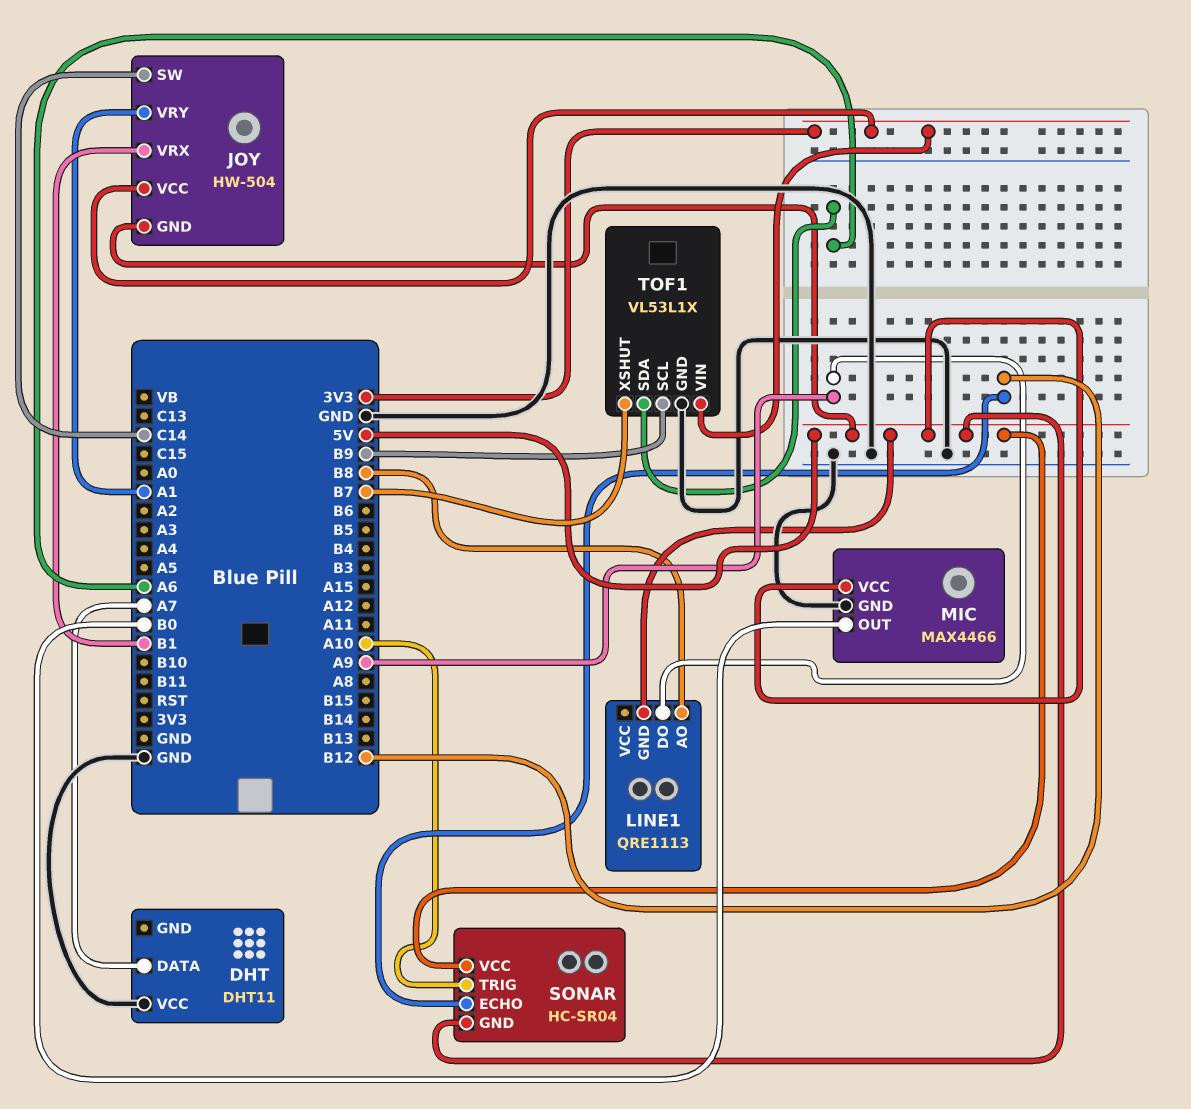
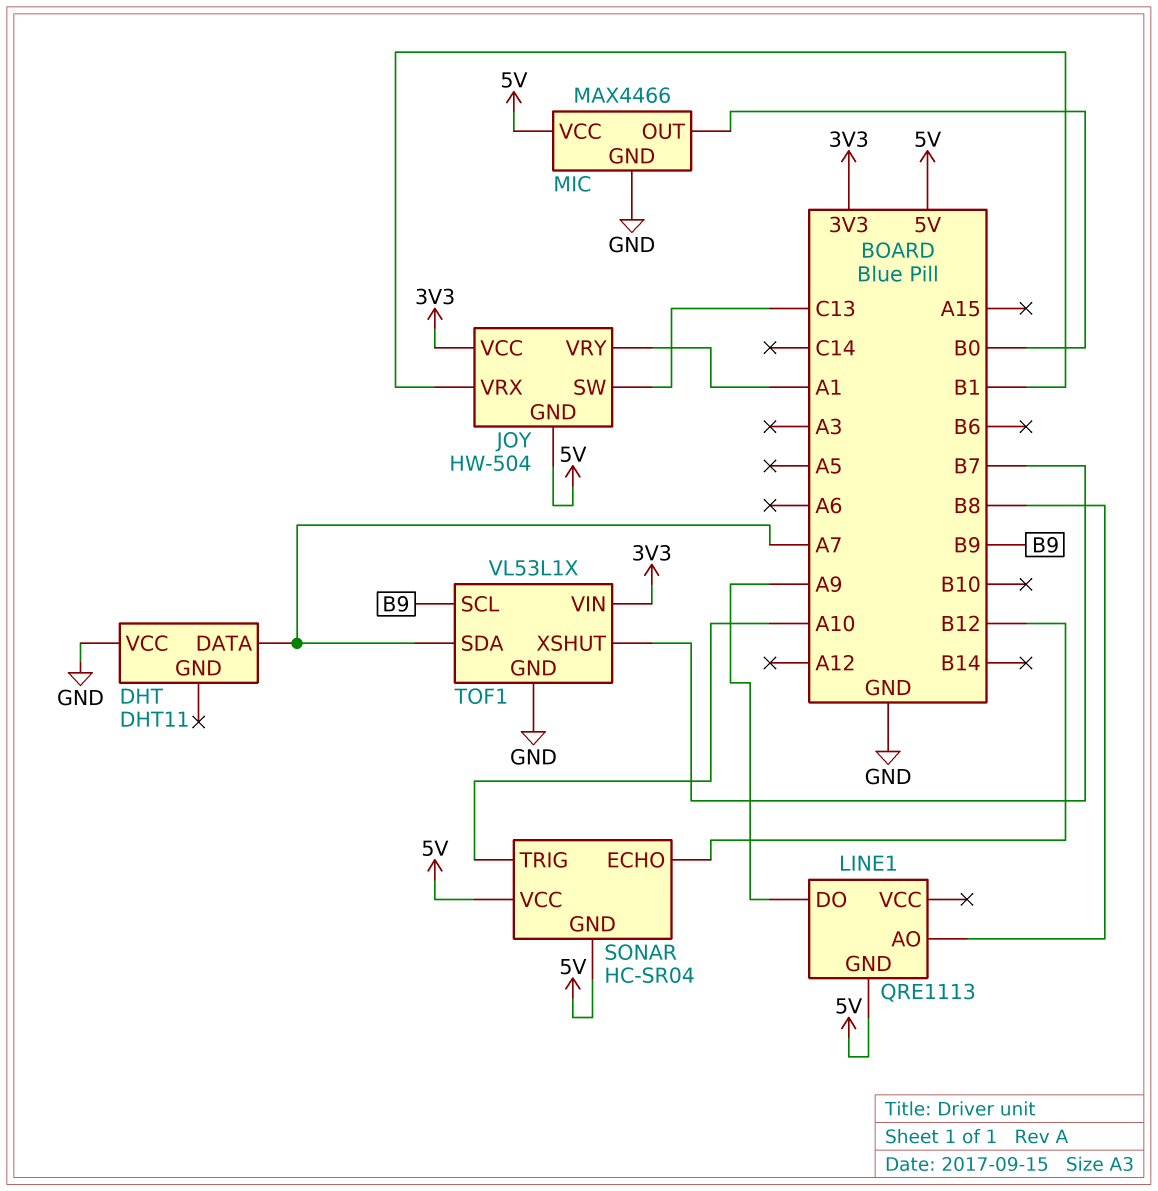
JOY pin SW: C14 -> C13
TOF1 pin SDA: A6 -> A7

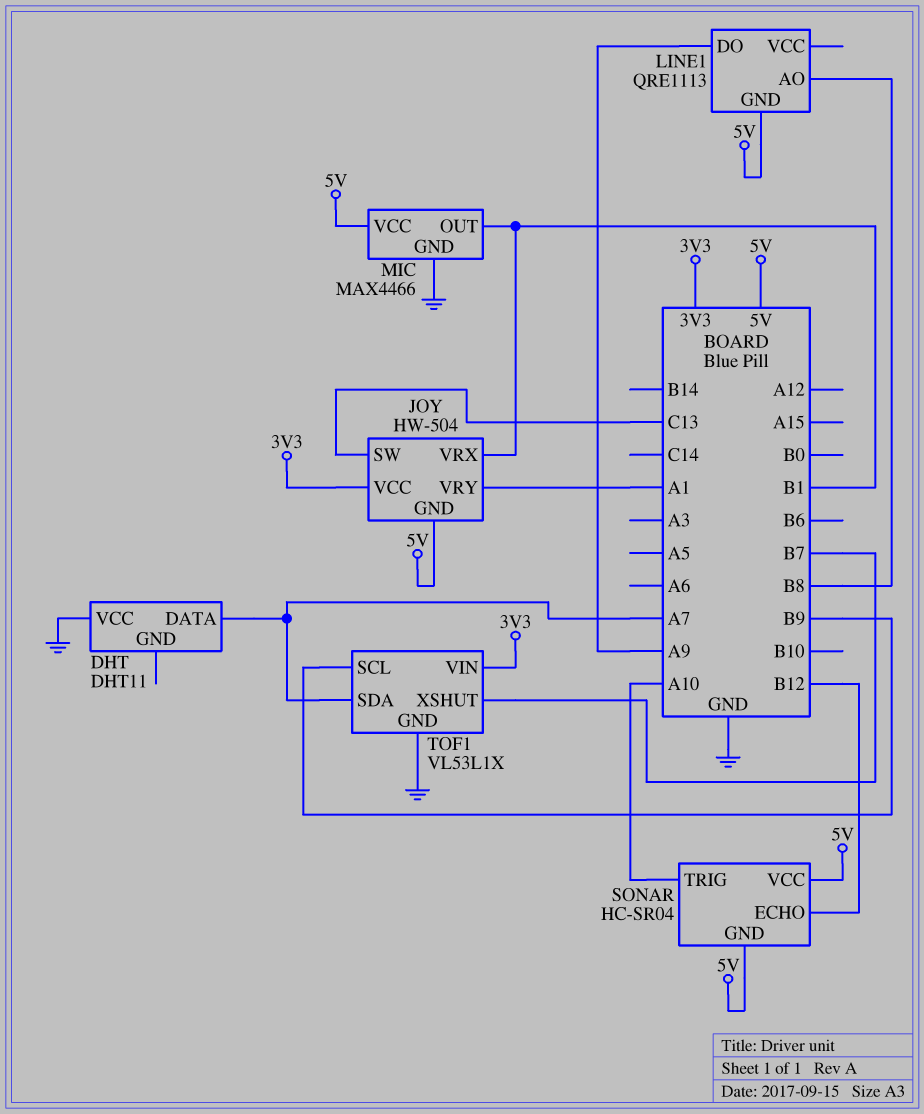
MIC pin OUT: B0 -> B1

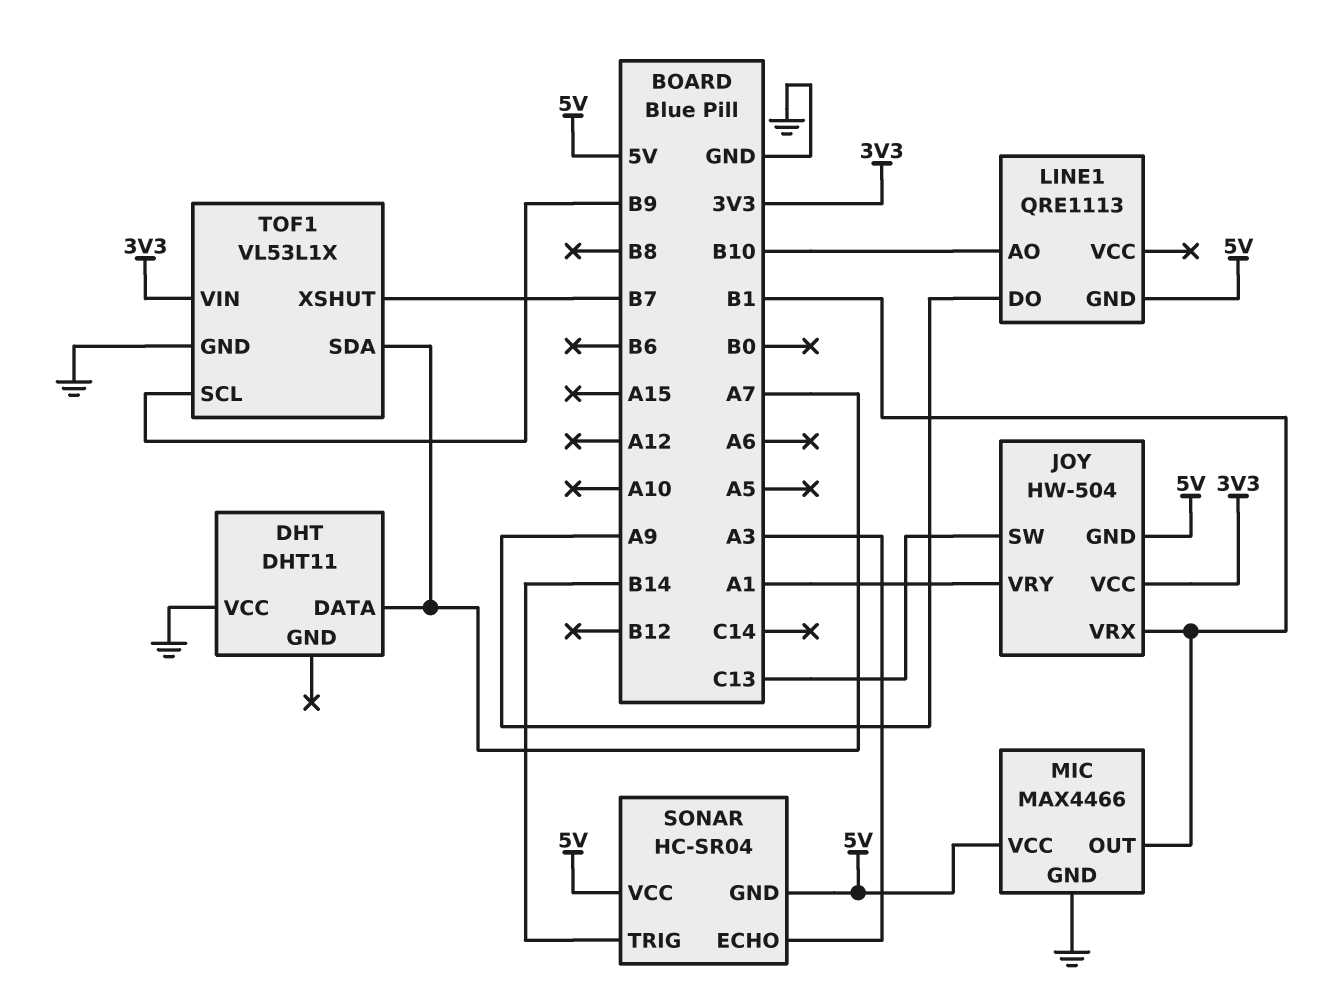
LINE1 pin AO: B8 -> B10
SONAR pin ECHO: B12 -> A3
SONAR pin TRIG: A10 -> B14

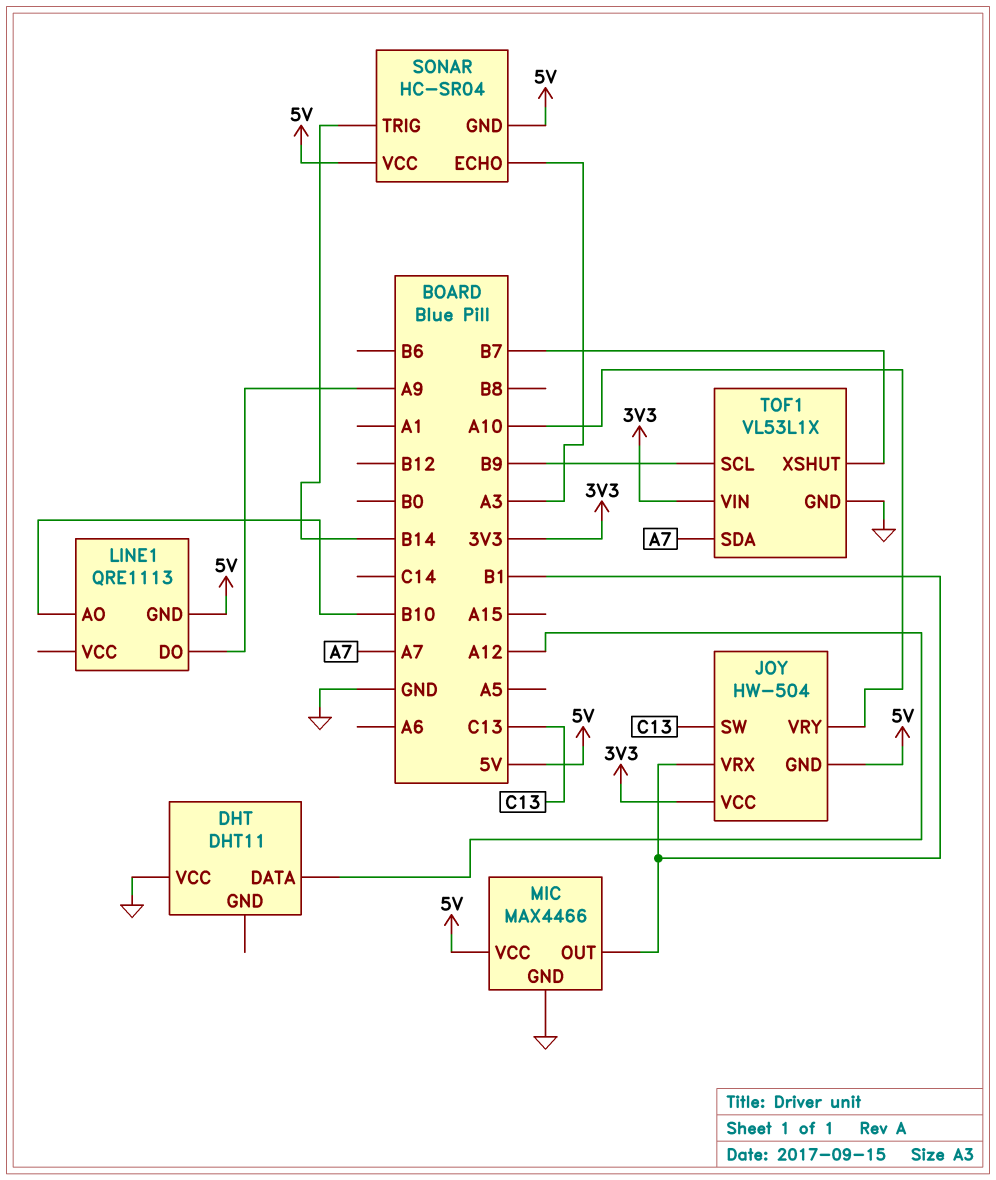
DHT pin DATA: A7 -> A12
JOY pin VRY: A1 -> A10

